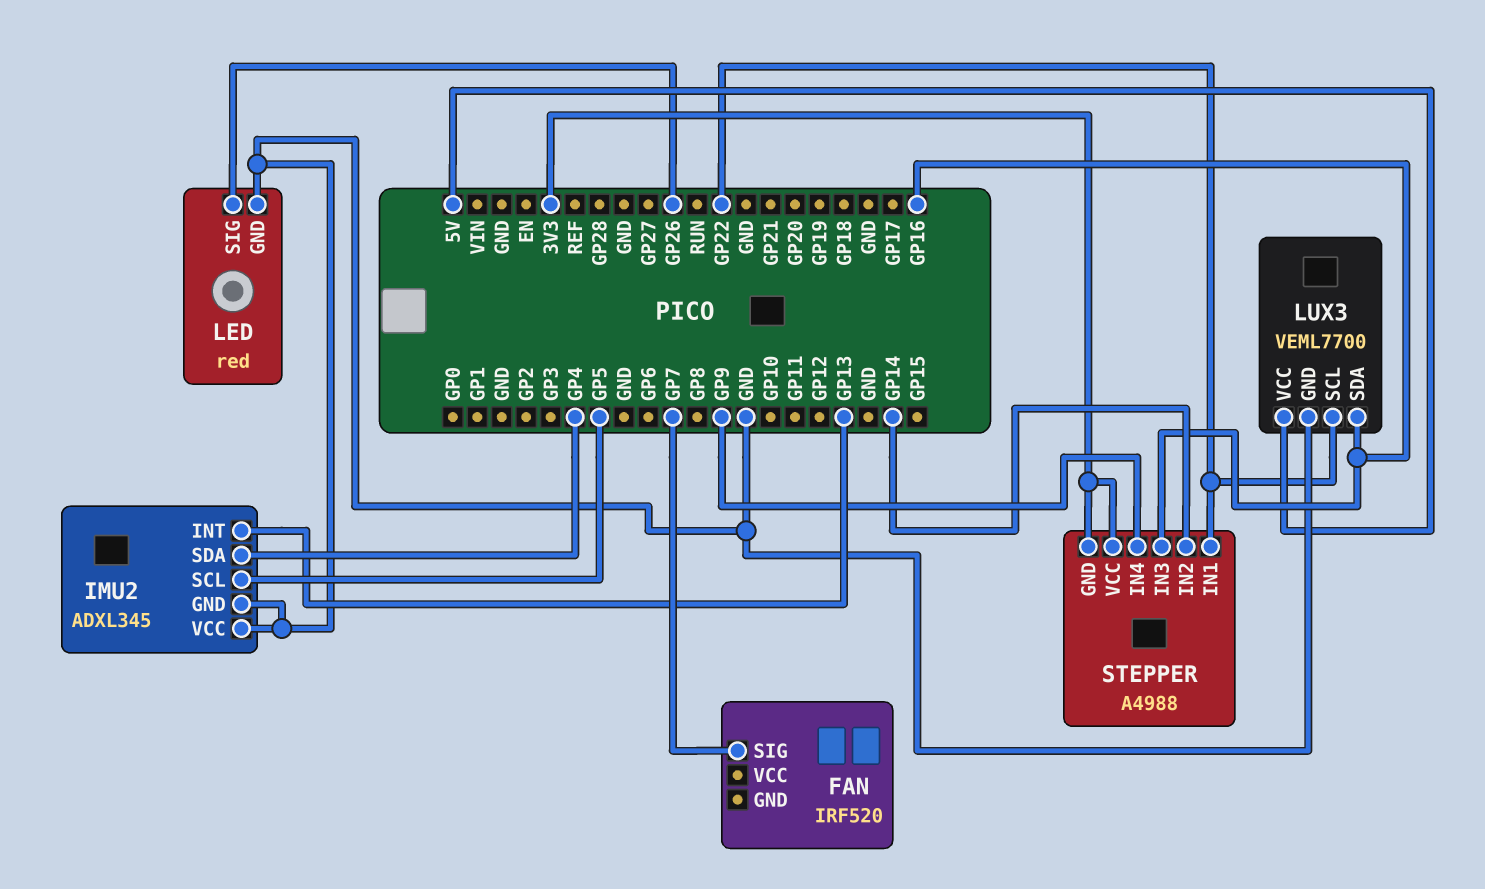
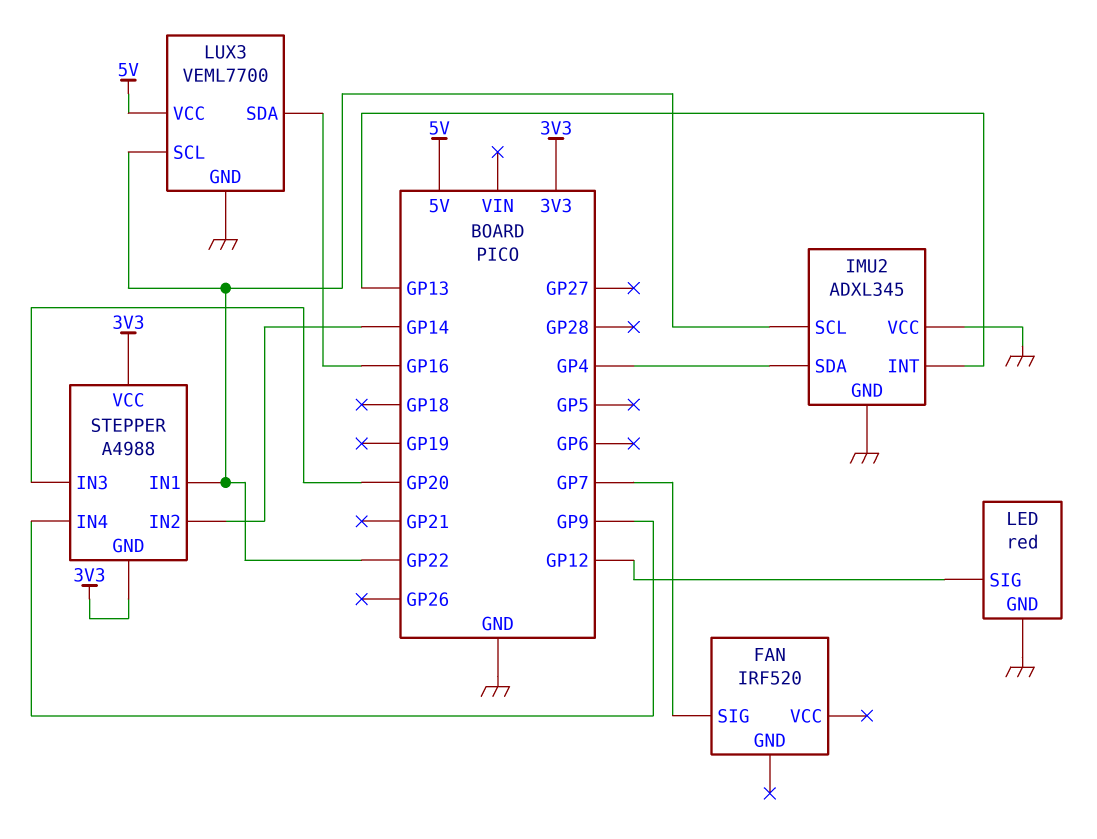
IMU2 pin SCL: GP5 -> GP22
LED pin SIG: GP26 -> GP12
STEPPER pin IN3: GP16 -> GP20

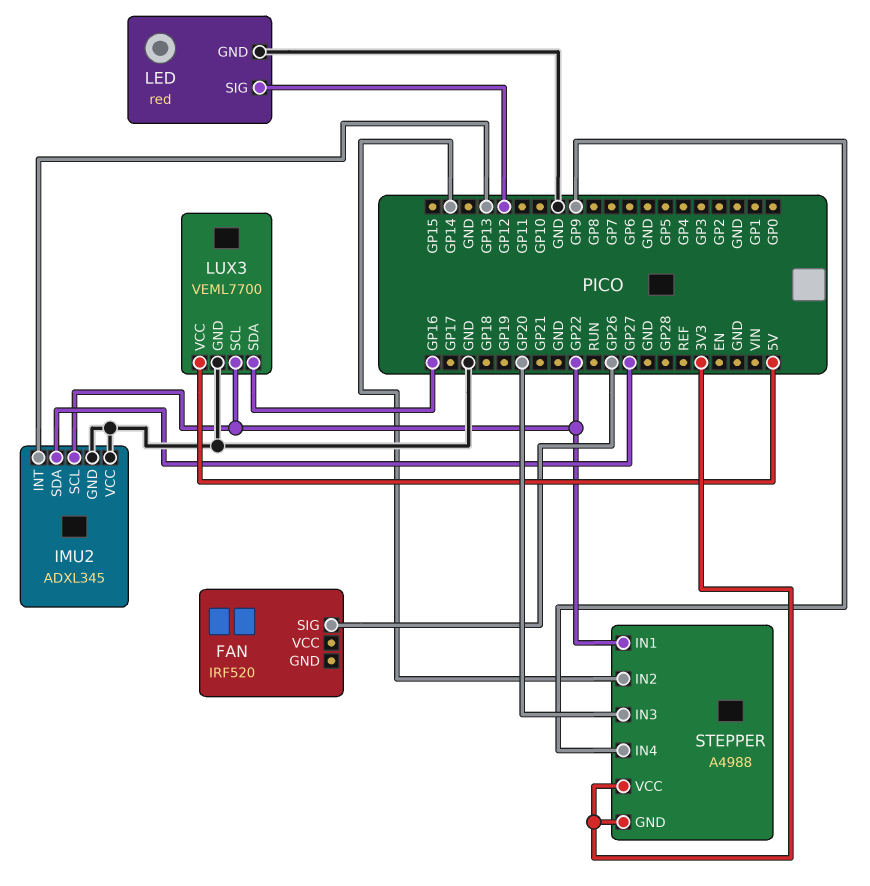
FAN pin SIG: GP7 -> GP26
IMU2 pin SDA: GP4 -> GP27

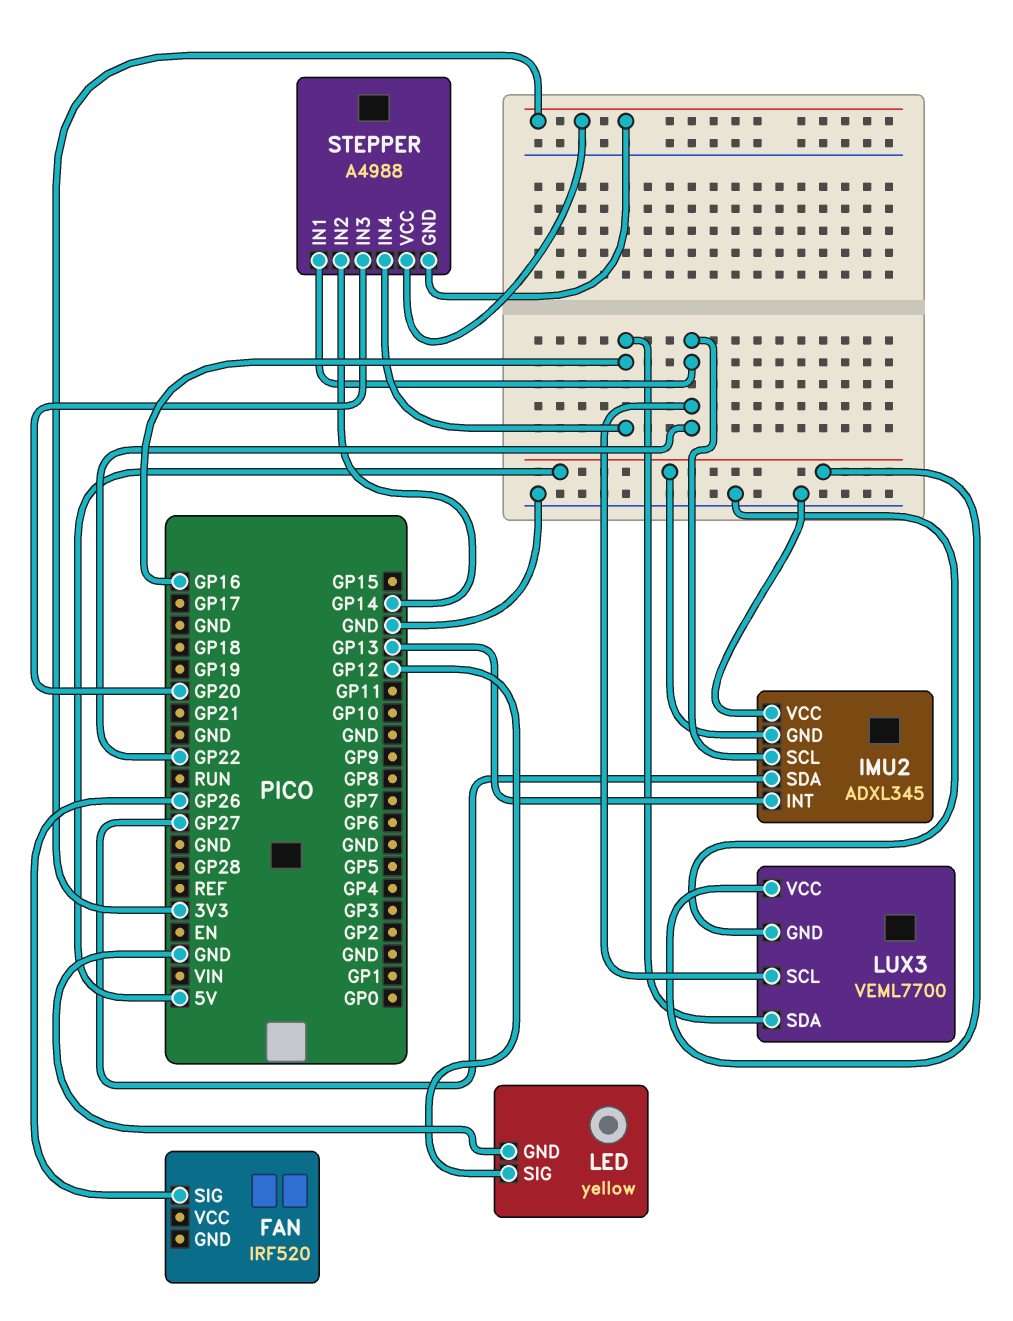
IMU2 pin GND: GND -> 5V
LED: red -> yellow
STEPPER pin IN4: GP9 -> GP16

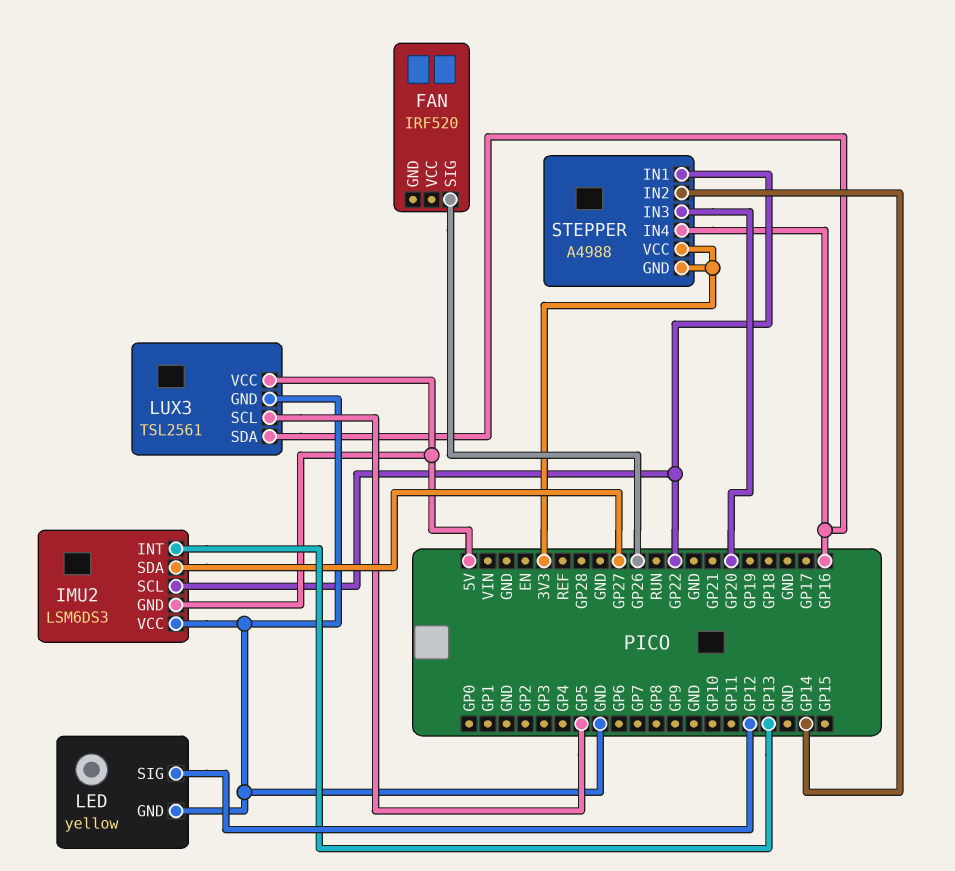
IMU2: ADXL345 -> LSM6DS3
LUX3: VEML7700 -> TSL2561
LUX3 pin SCL: GP22 -> GP5

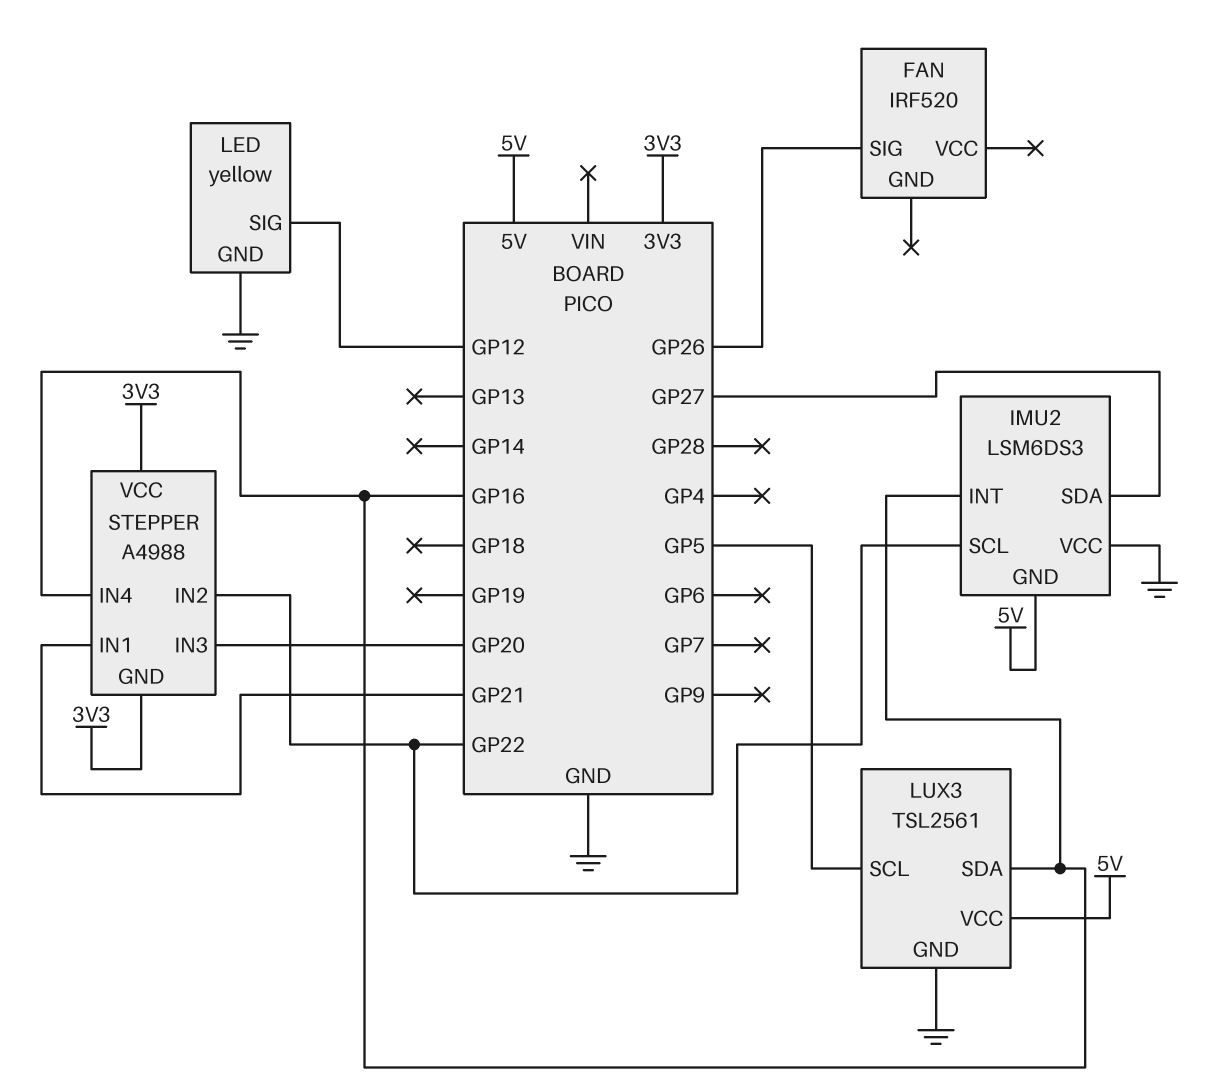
IMU2 pin INT: GP13 -> GP16
STEPPER pin IN1: GP22 -> GP21
STEPPER pin IN2: GP14 -> GP22

